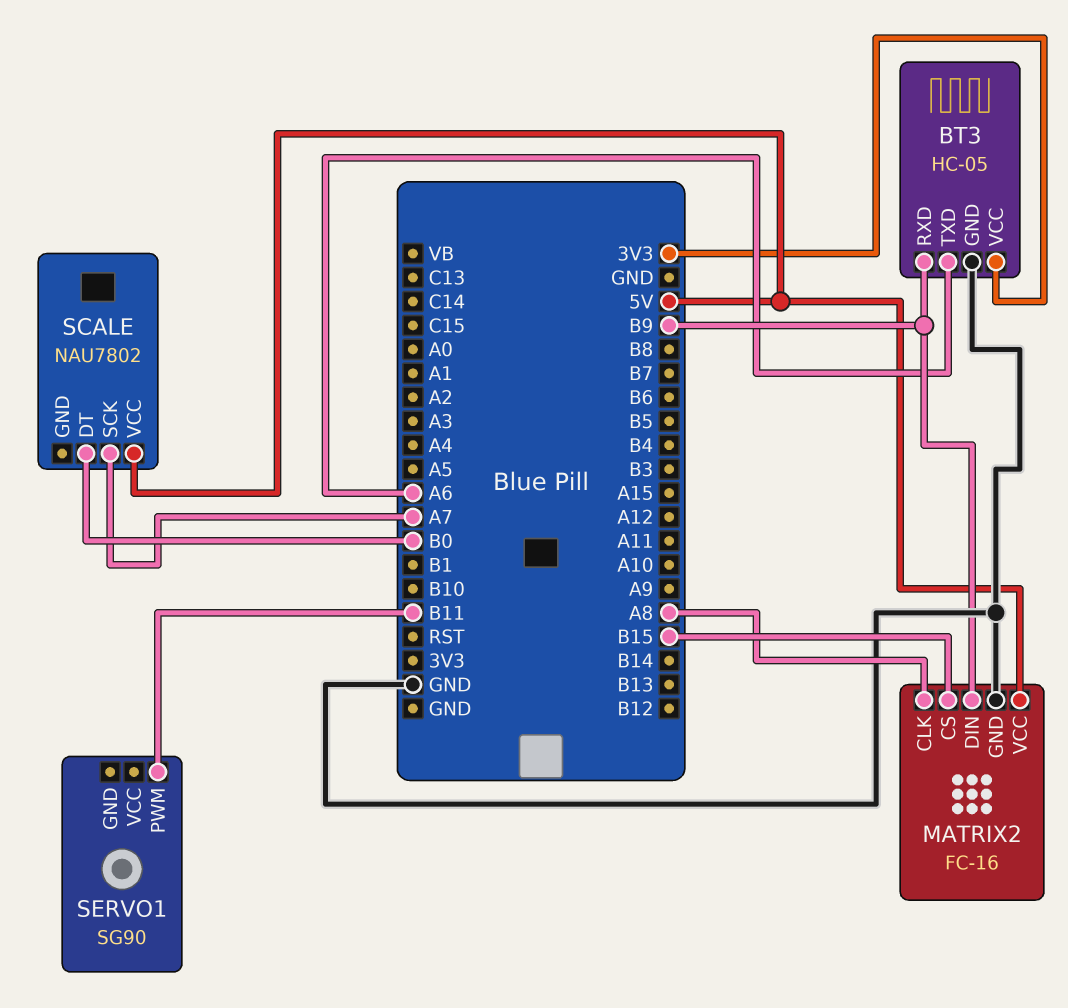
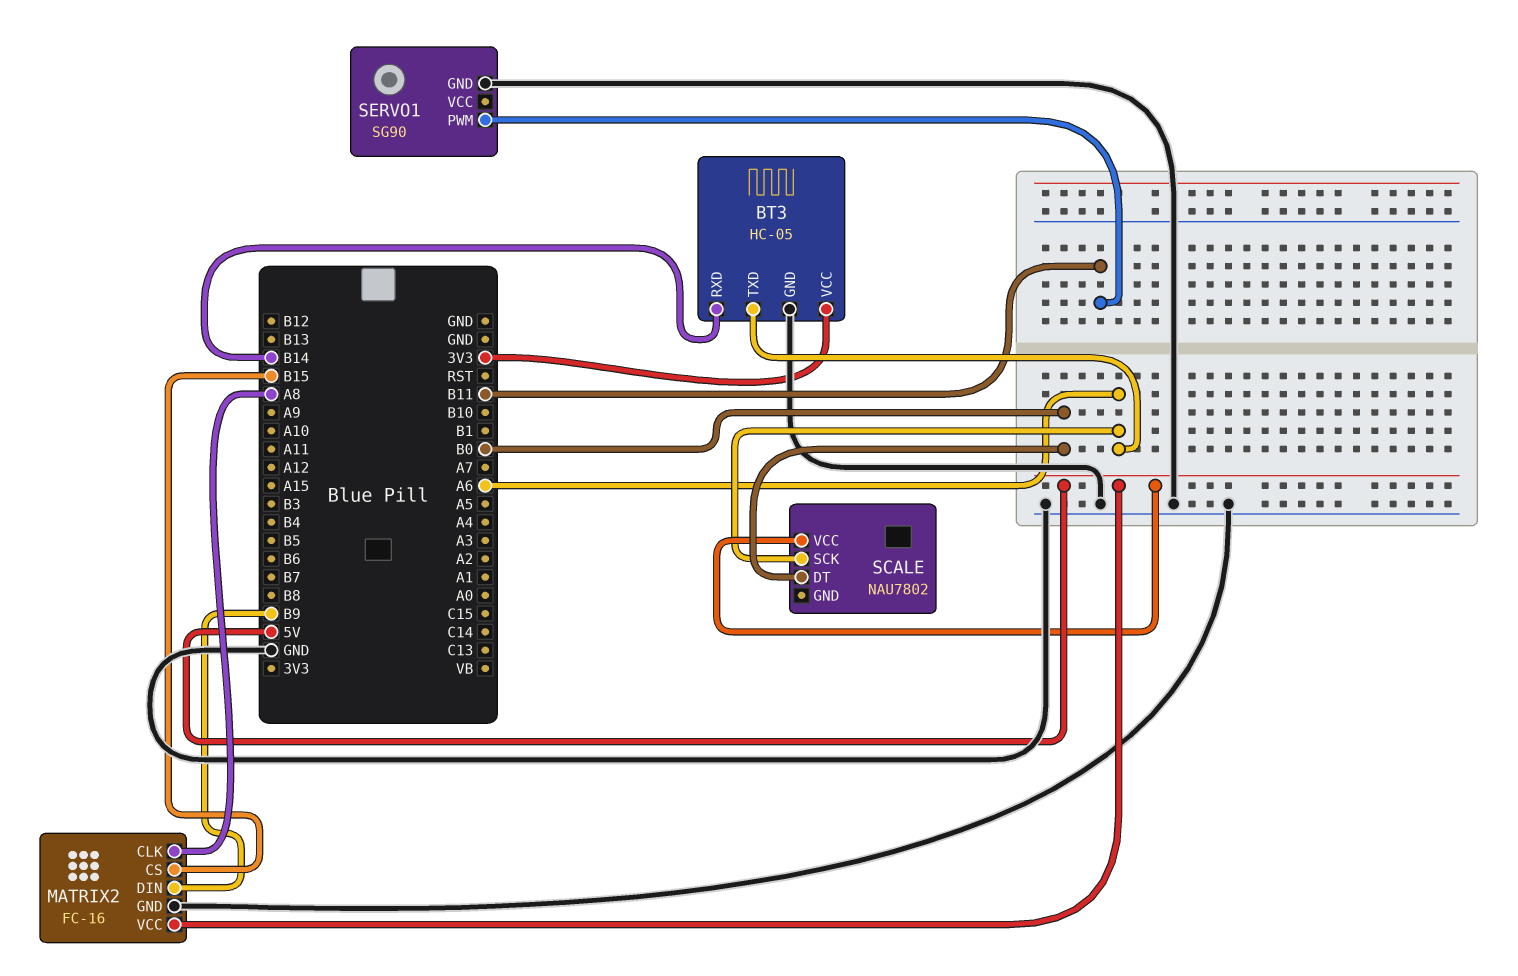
BT3 pin RXD: B9 -> B14
SCALE pin SCK: A7 -> A6
SERVO1 pin GND: none -> GND

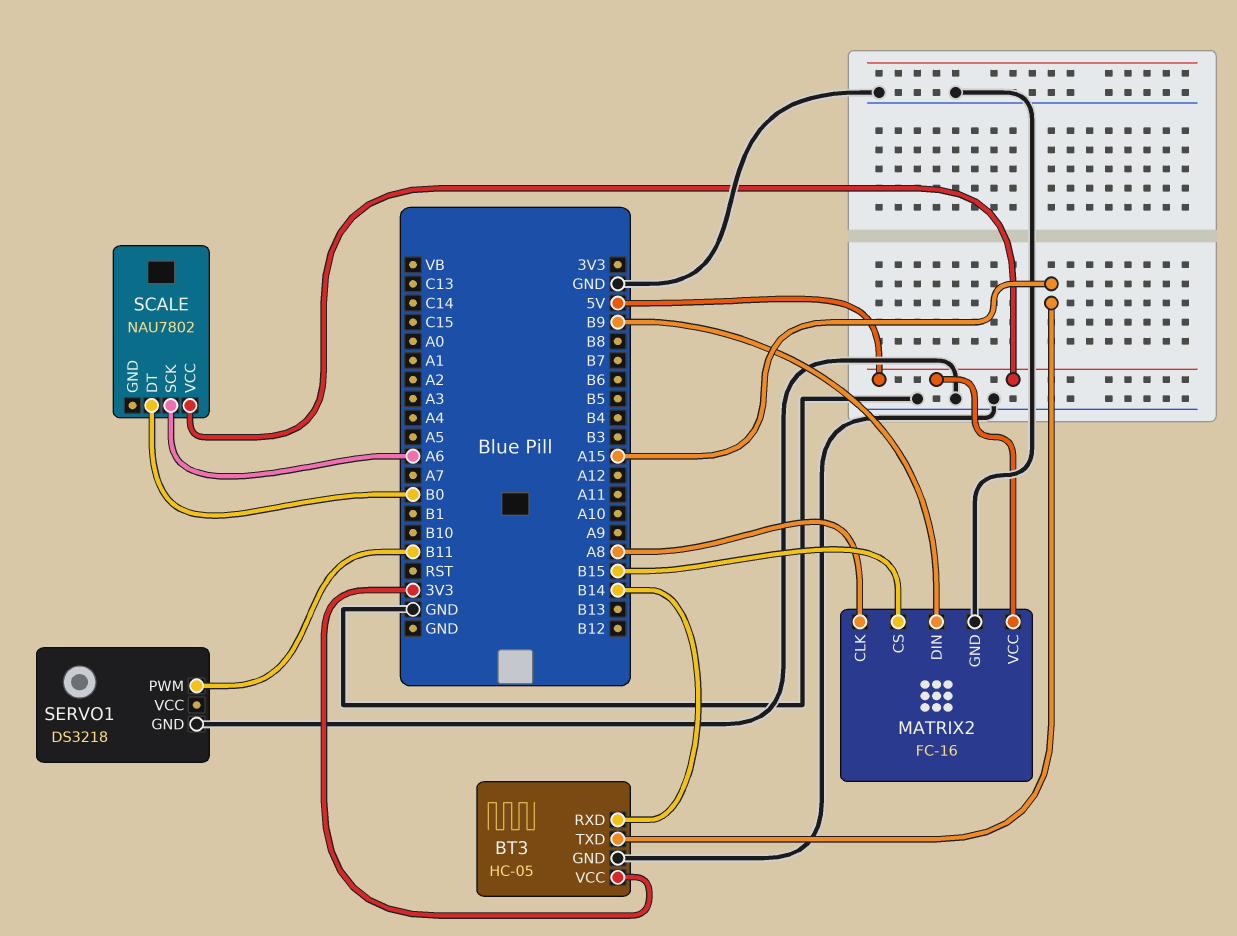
BT3 pin TXD: A6 -> A15
SERVO1: SG90 -> DS3218

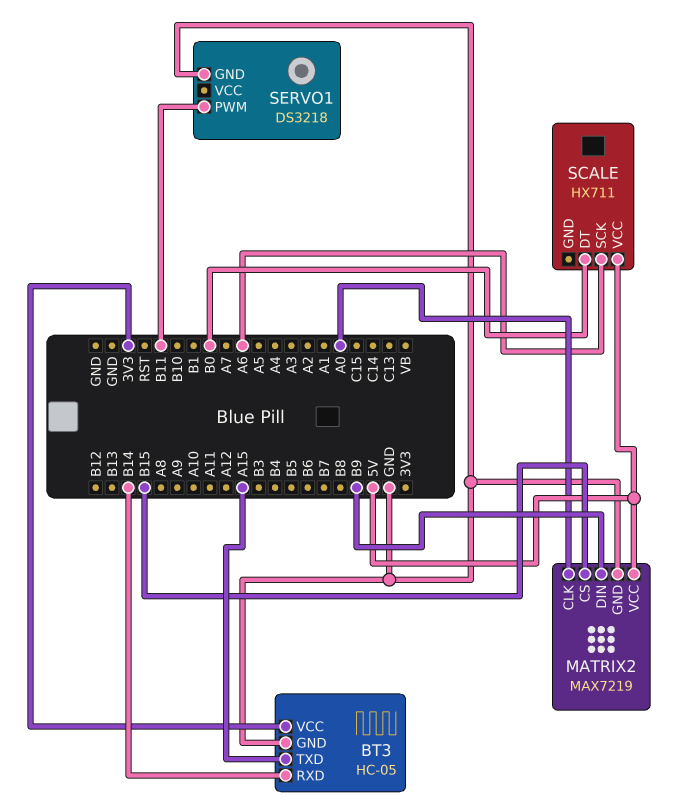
MATRIX2: FC-16 -> MAX7219
MATRIX2 pin CLK: A8 -> A0
SCALE: NAU7802 -> HX711

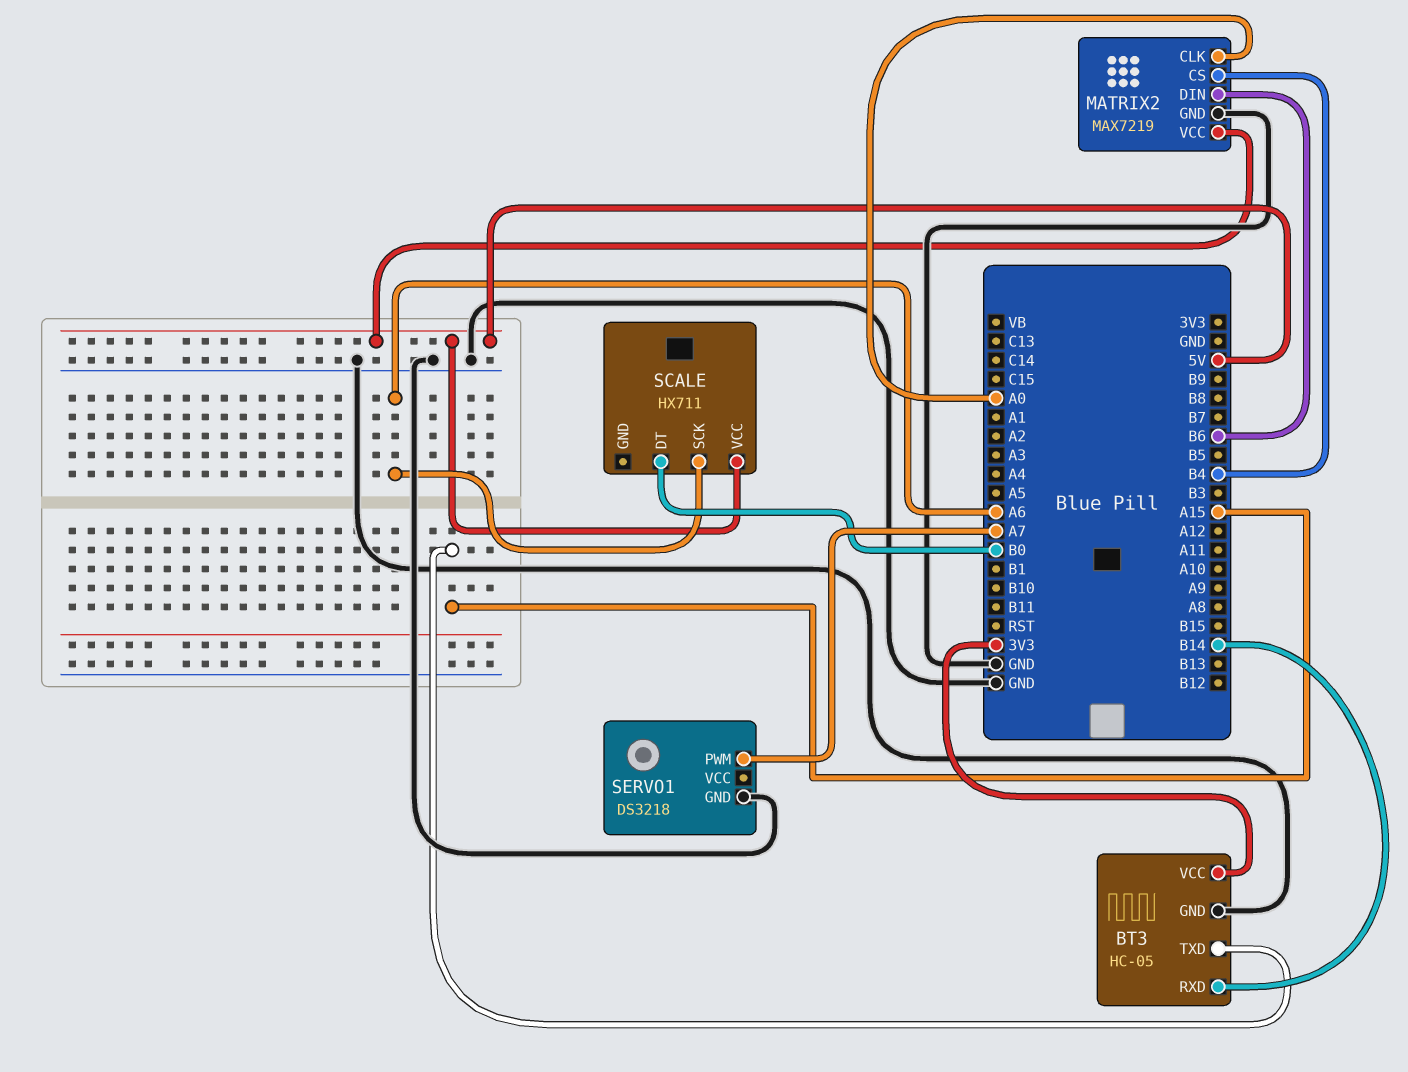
MATRIX2 pin CS: B15 -> B4
MATRIX2 pin DIN: B9 -> B6
SERVO1 pin PWM: B11 -> A7

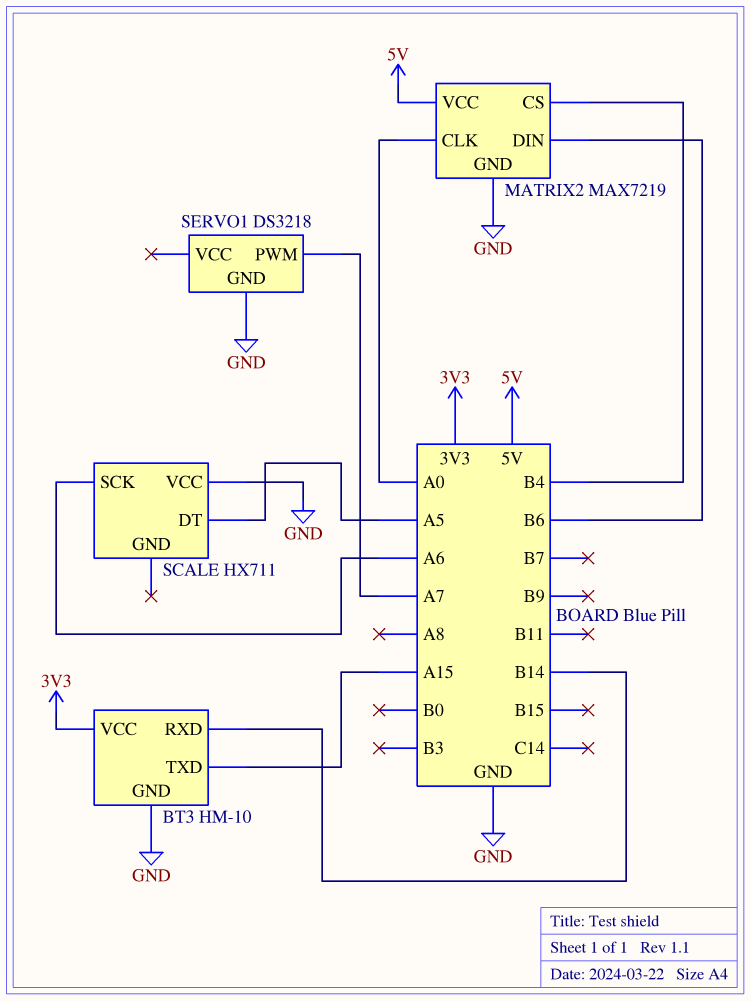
BT3: HC-05 -> HM-10
SCALE pin DT: B0 -> A5
SCALE pin VCC: 5V -> GND

